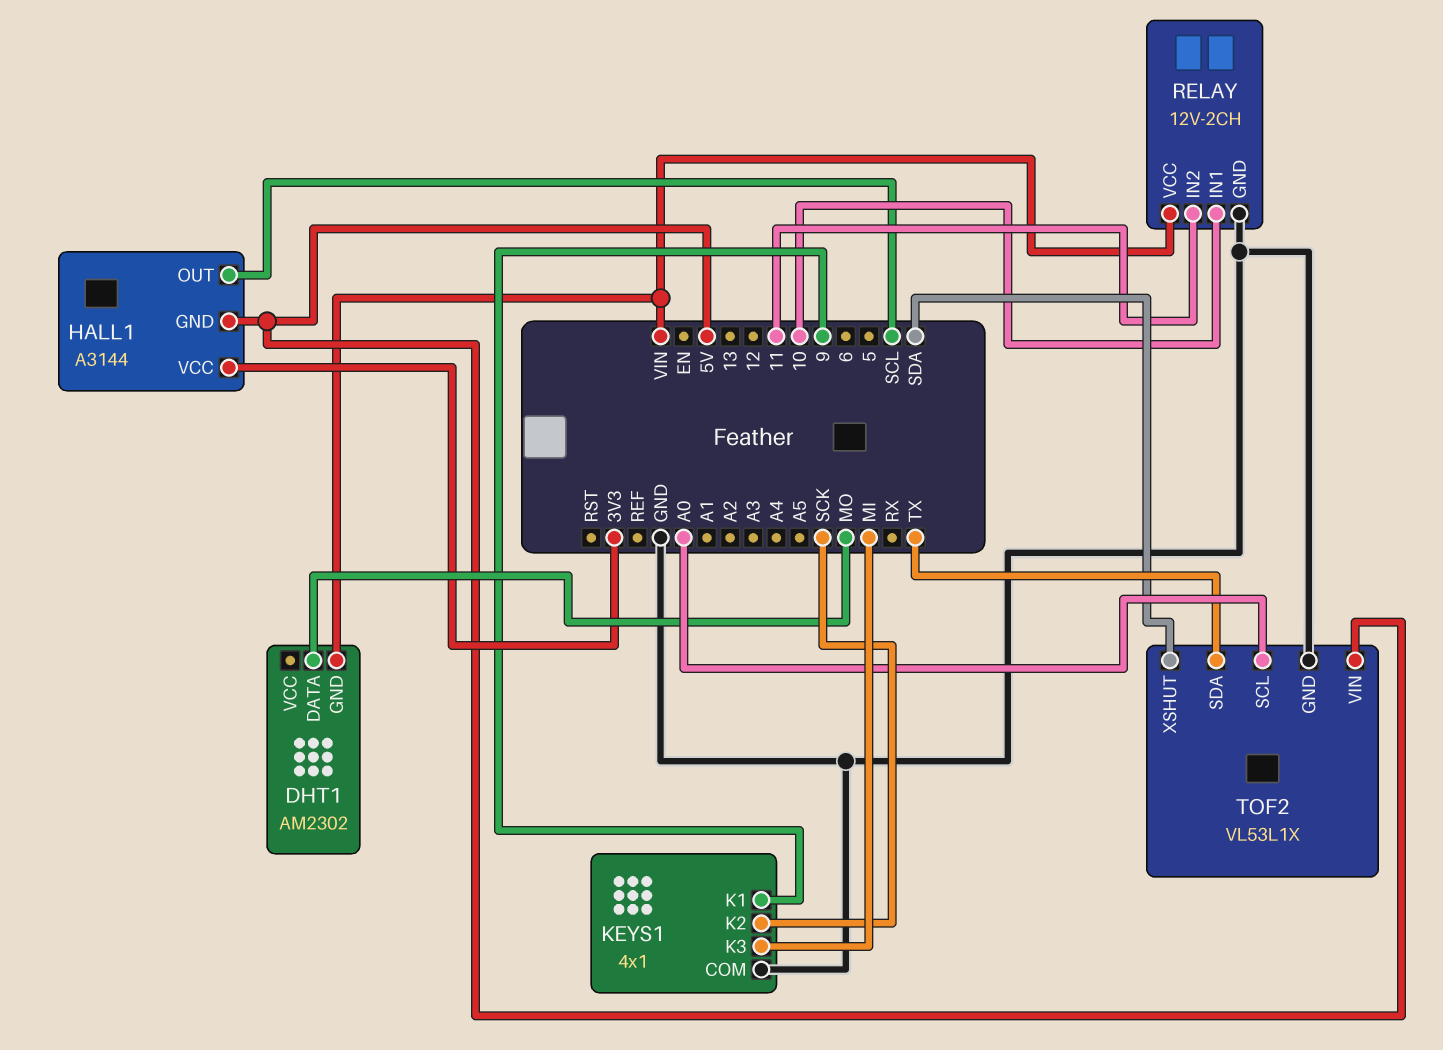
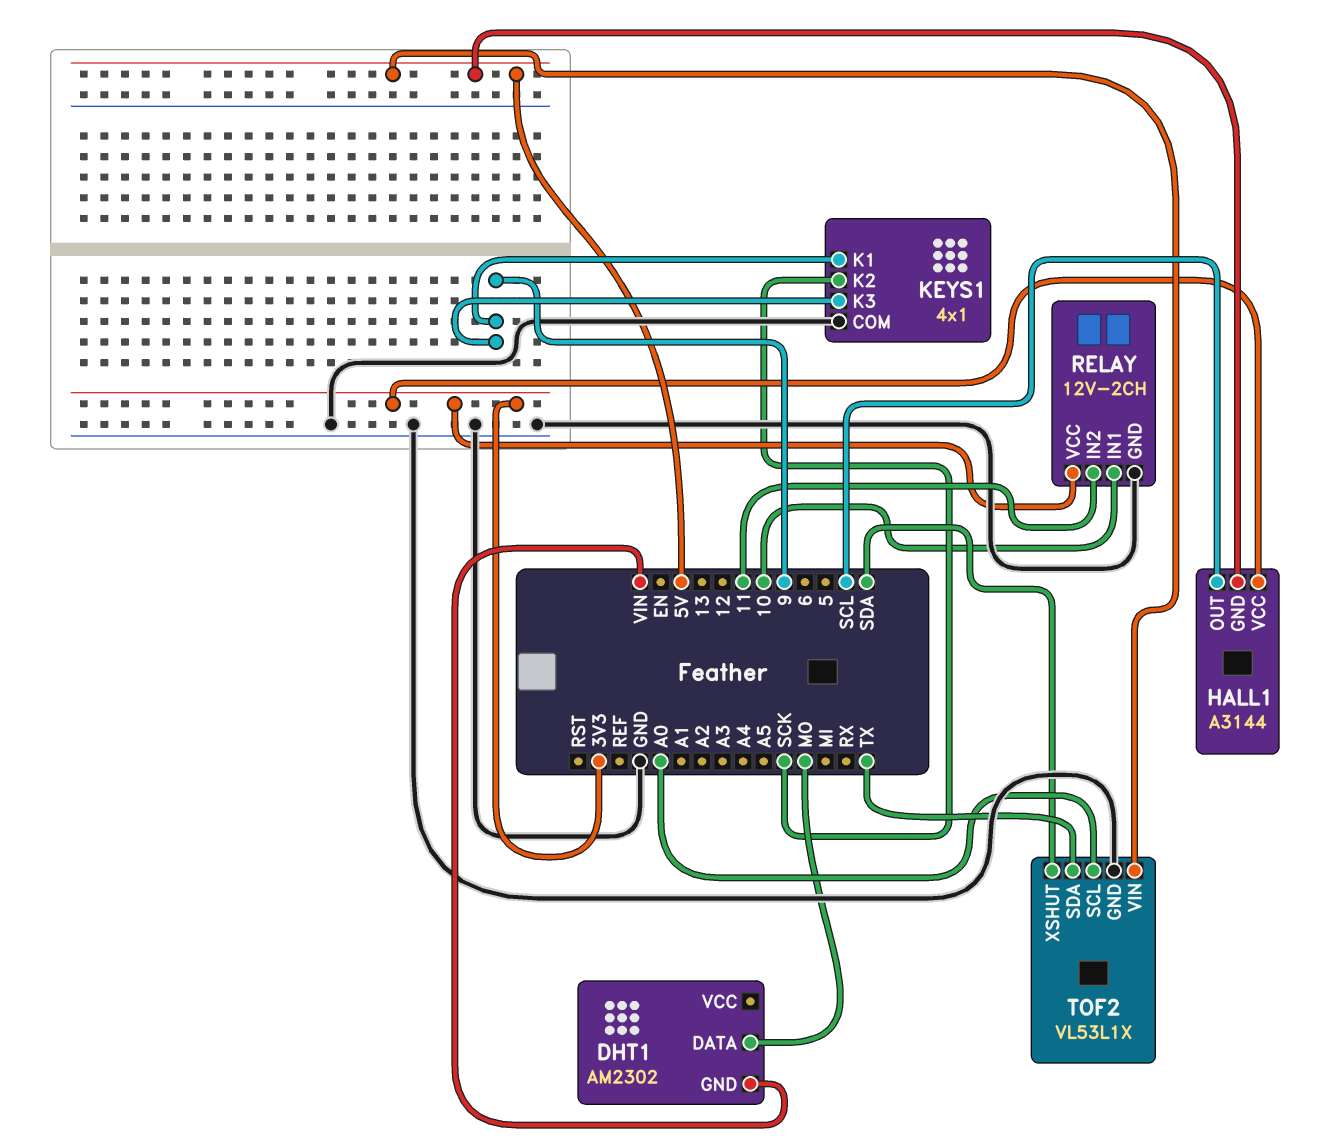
KEYS1 pin K3: MI -> 9
RELAY pin VCC: VIN -> 3V3

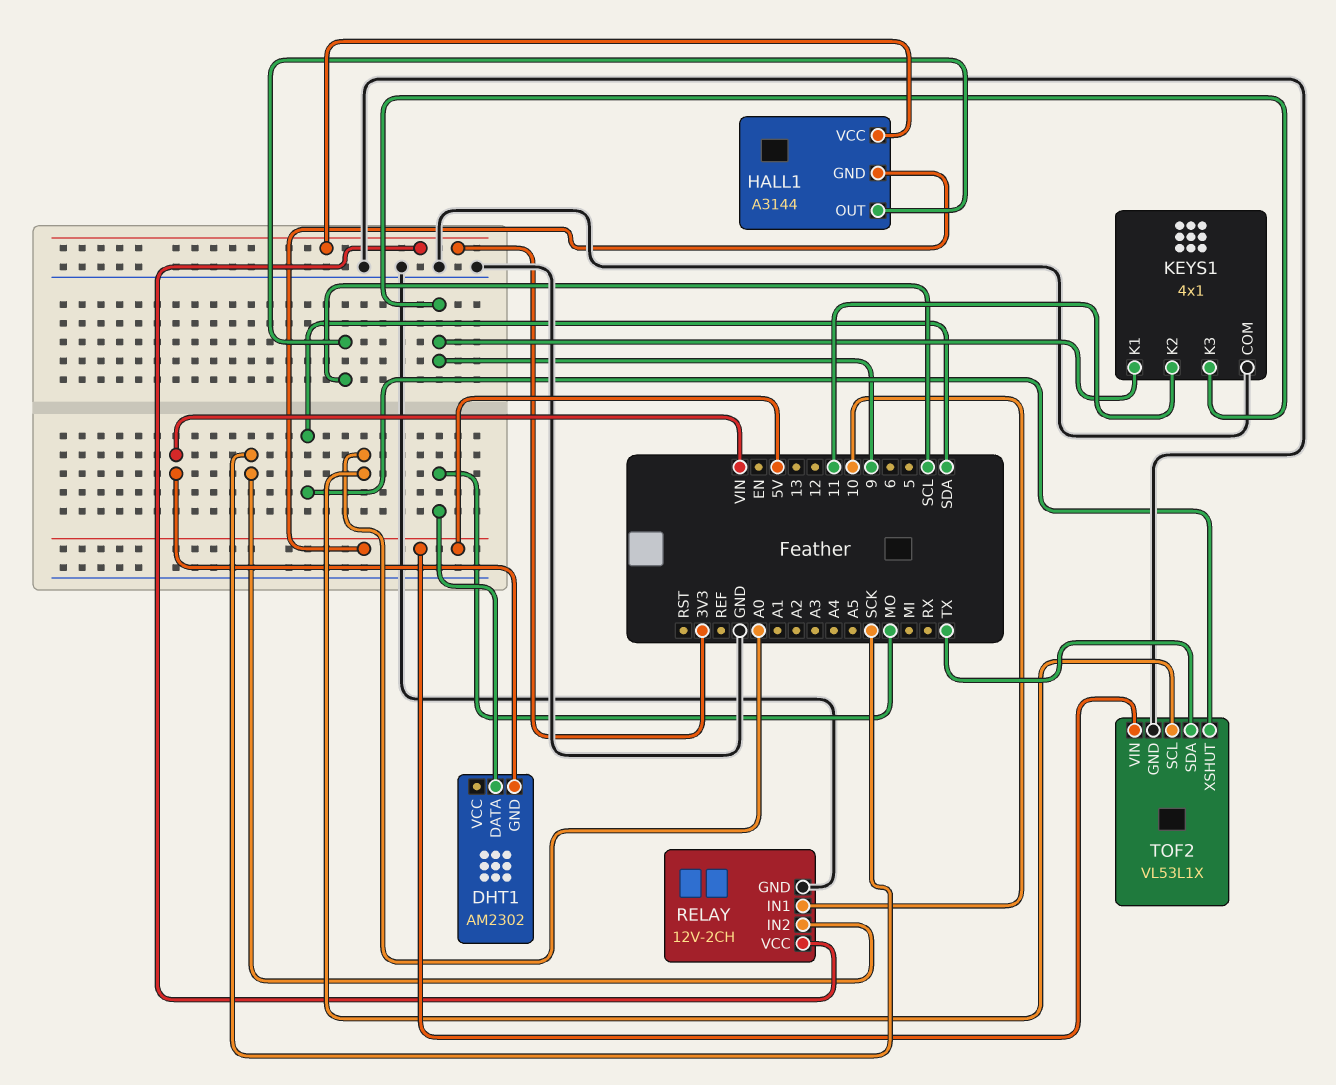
KEYS1 pin K2: SCK -> 11
RELAY pin IN2: 11 -> SCK

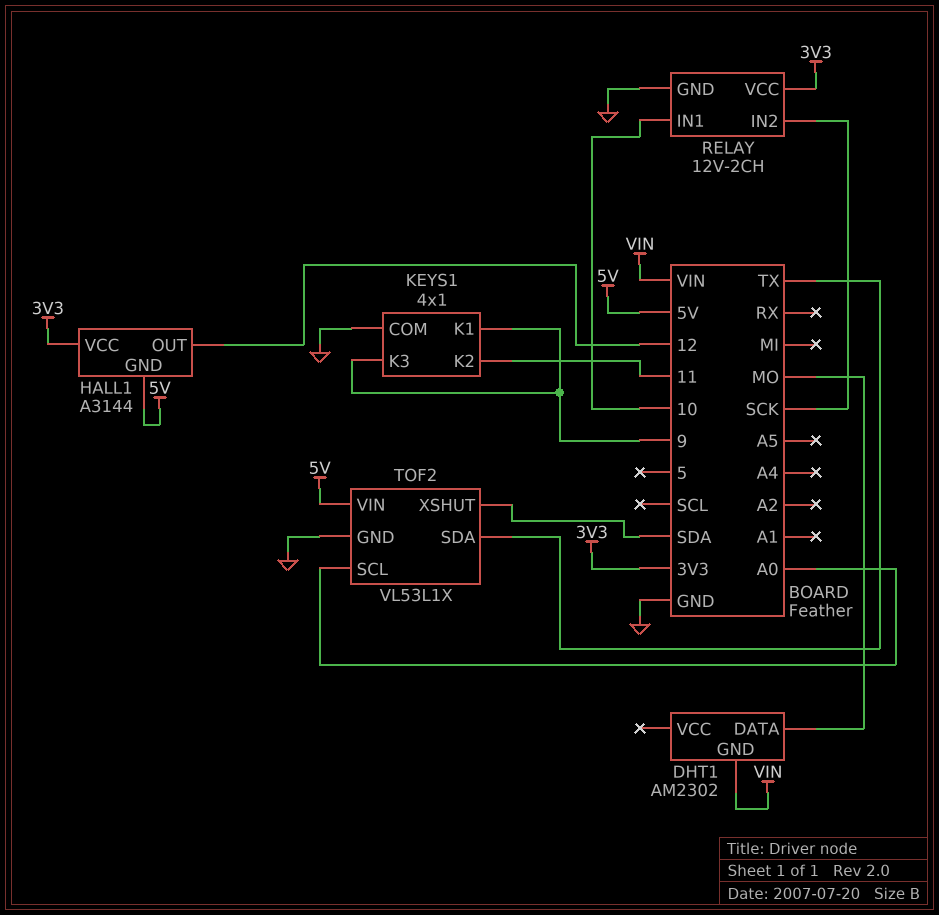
HALL1 pin OUT: SCL -> 12

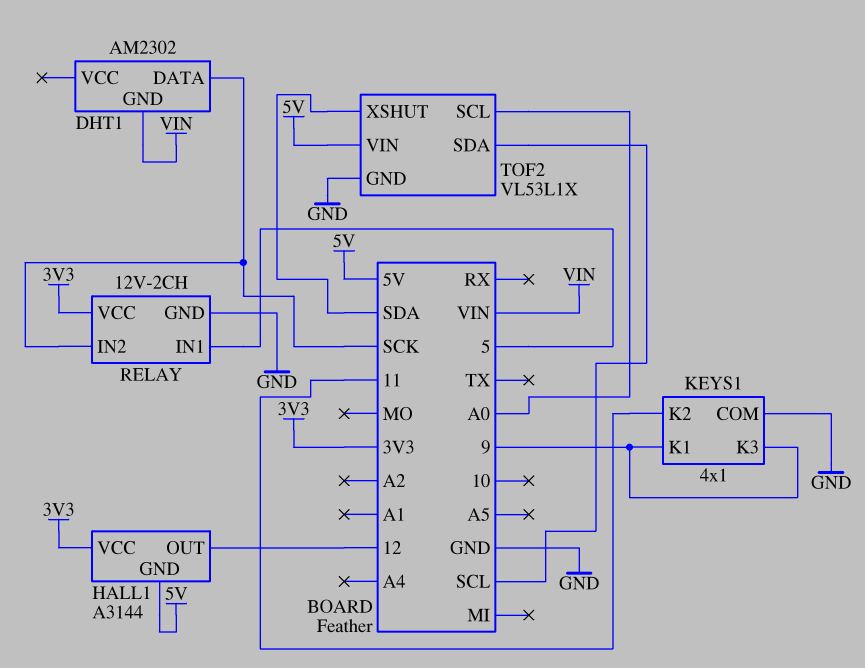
DHT1 pin DATA: MO -> SCK
RELAY pin IN1: 10 -> 5
TOF2 pin SDA: TX -> SCL

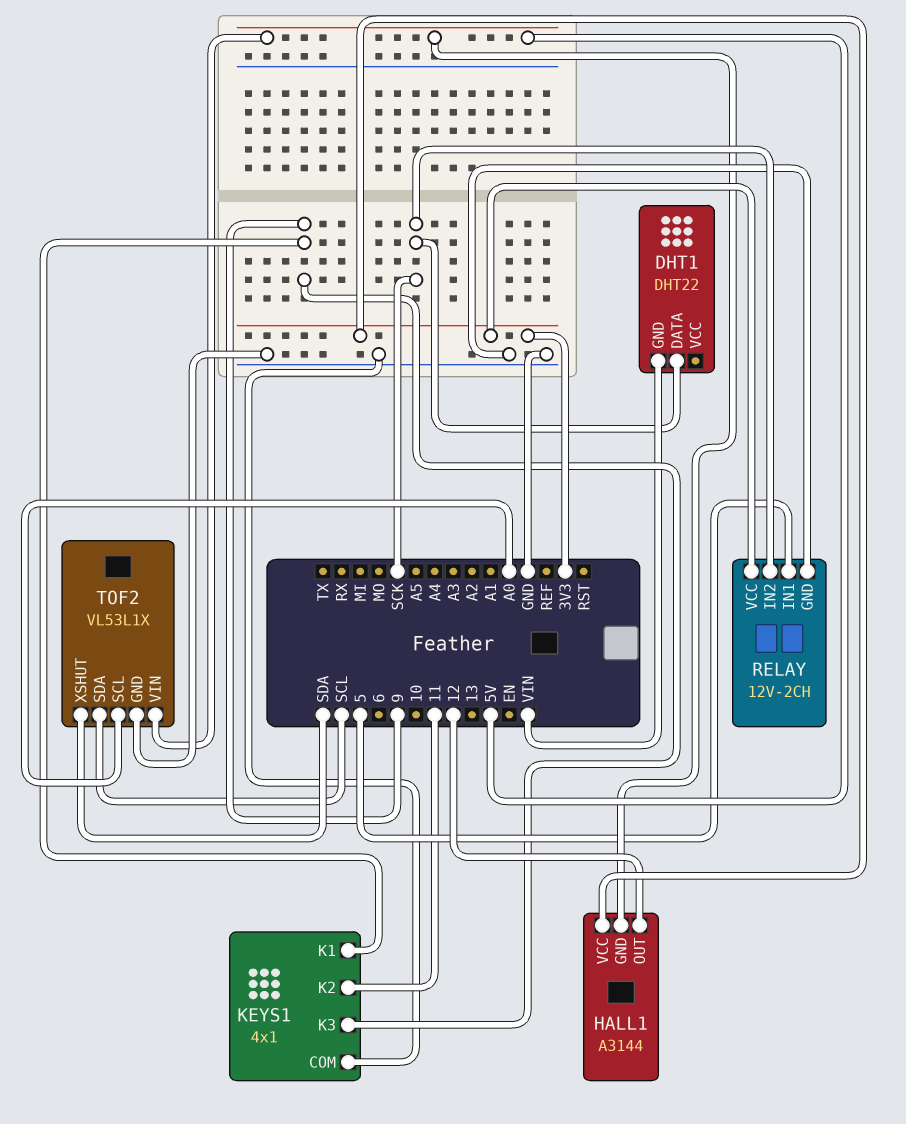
DHT1: AM2302 -> DHT22

